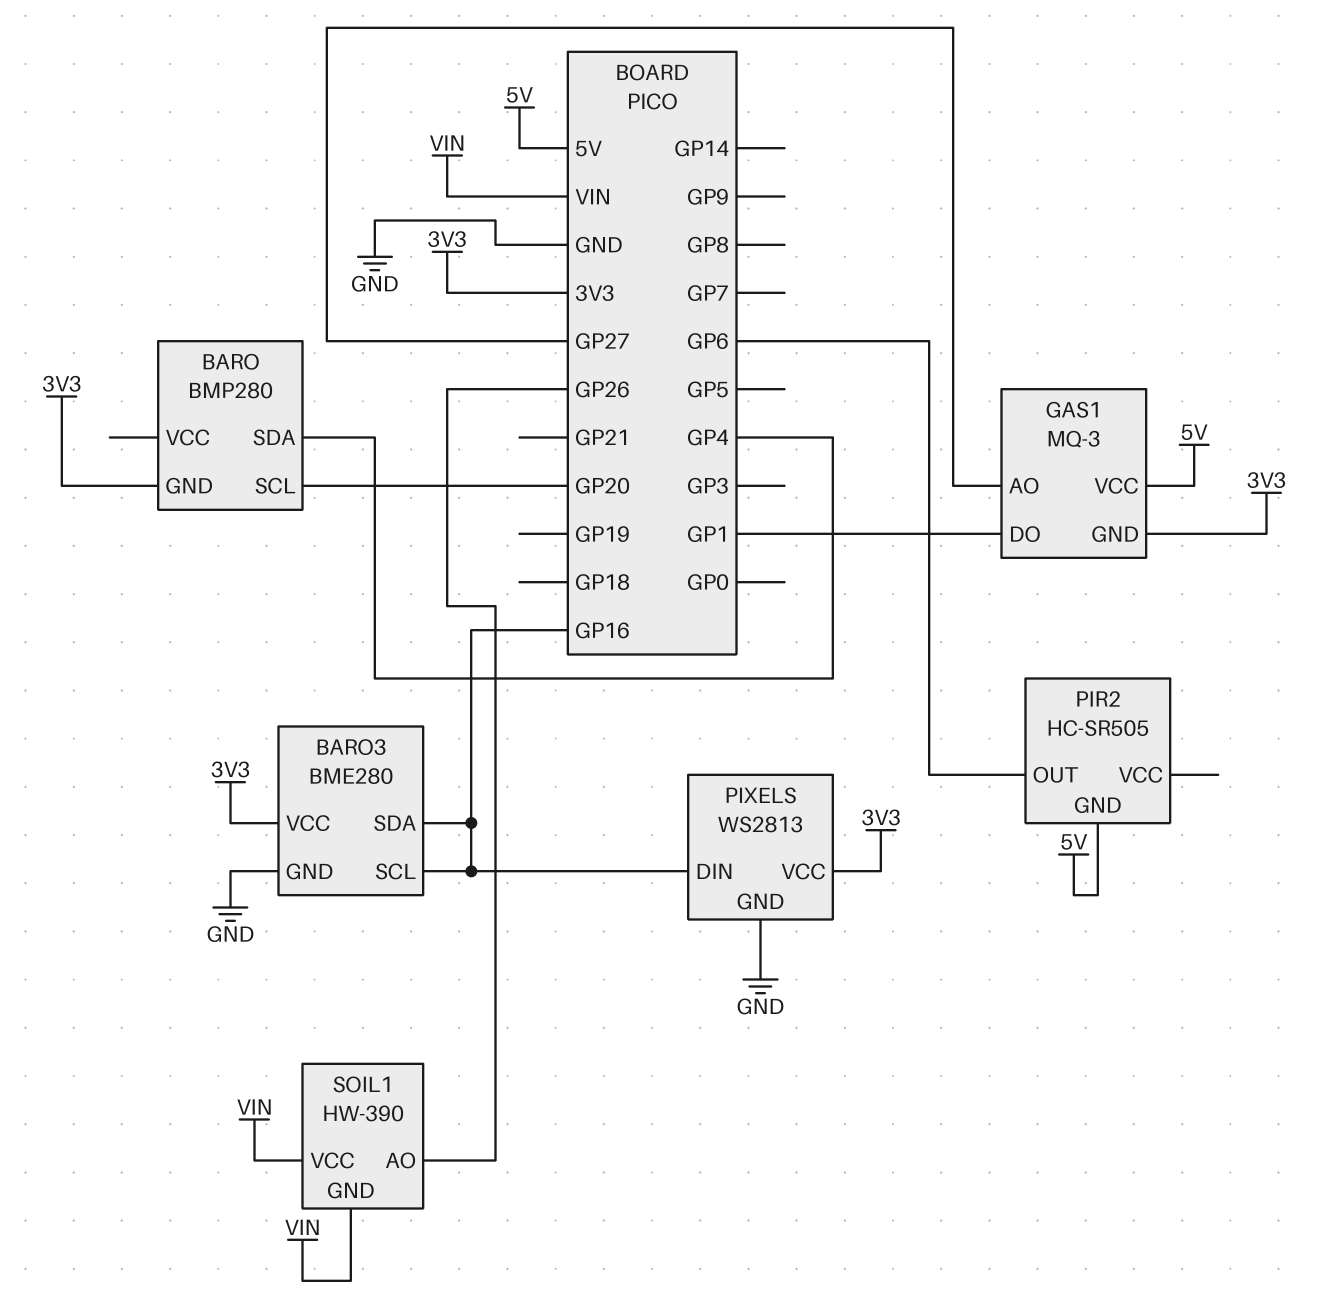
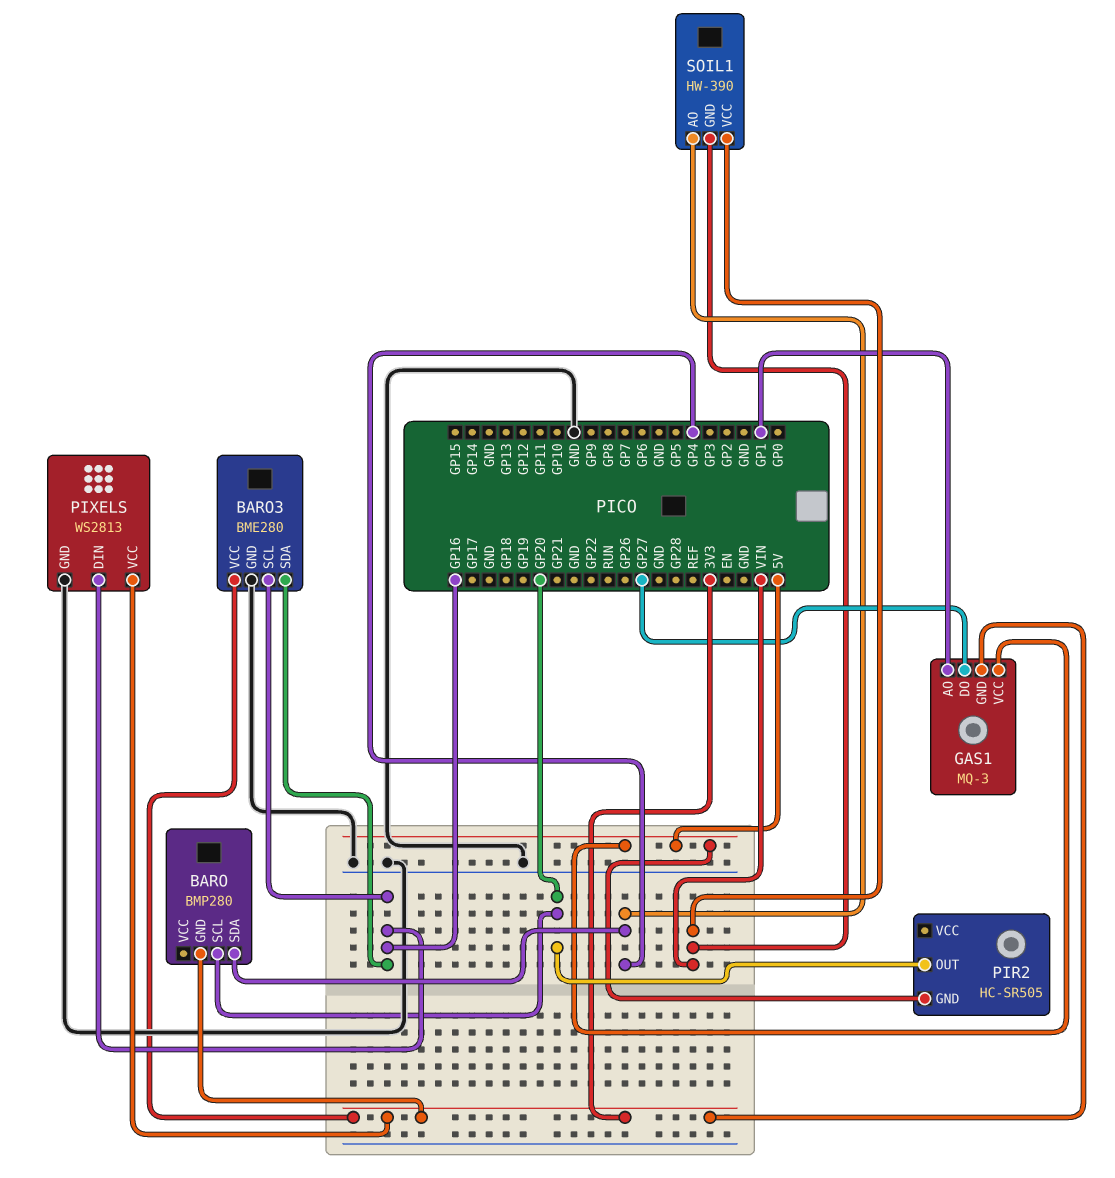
GAS1 pin AO: GP27 -> GP1
GAS1 pin DO: GP1 -> GP27
PIR2 pin OUT: GP6 -> GP20
SOIL1 pin AO: GP26 -> GP4

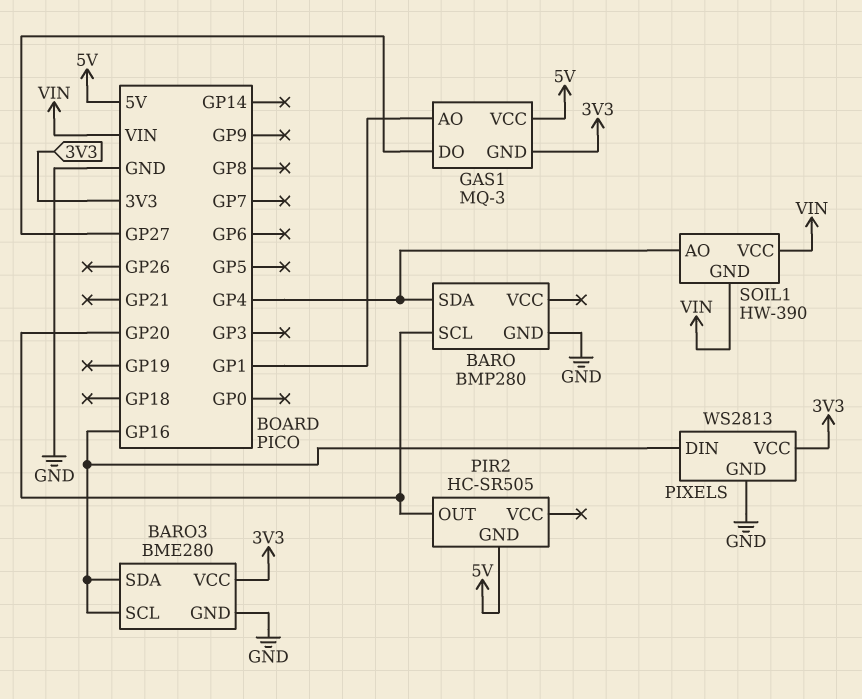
BARO pin GND: 3V3 -> GND

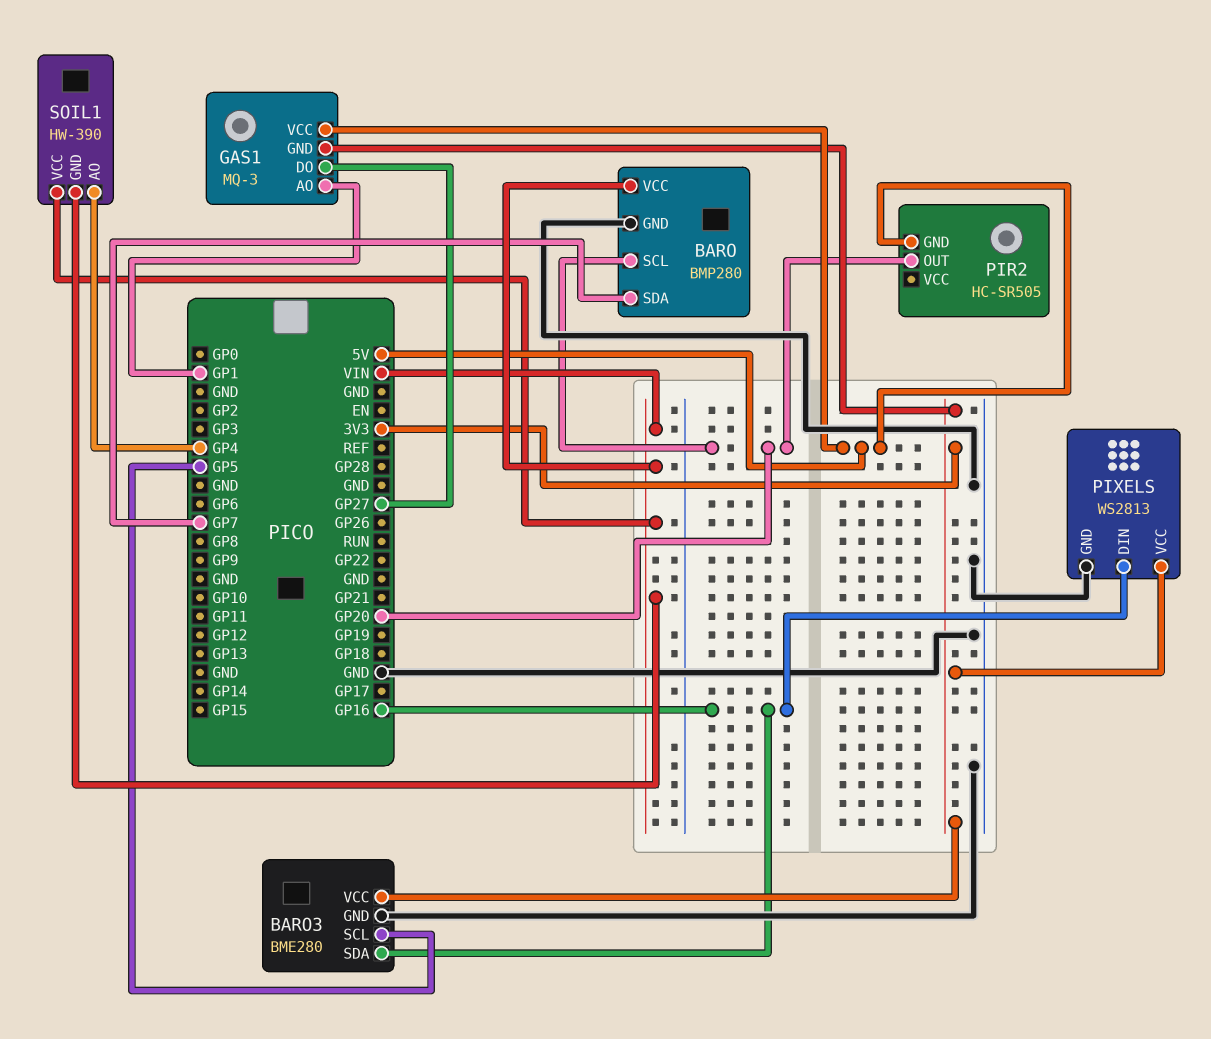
BARO pin SDA: GP4 -> GP7
BARO pin VCC: none -> VIN
BARO3 pin SCL: GP16 -> GP5

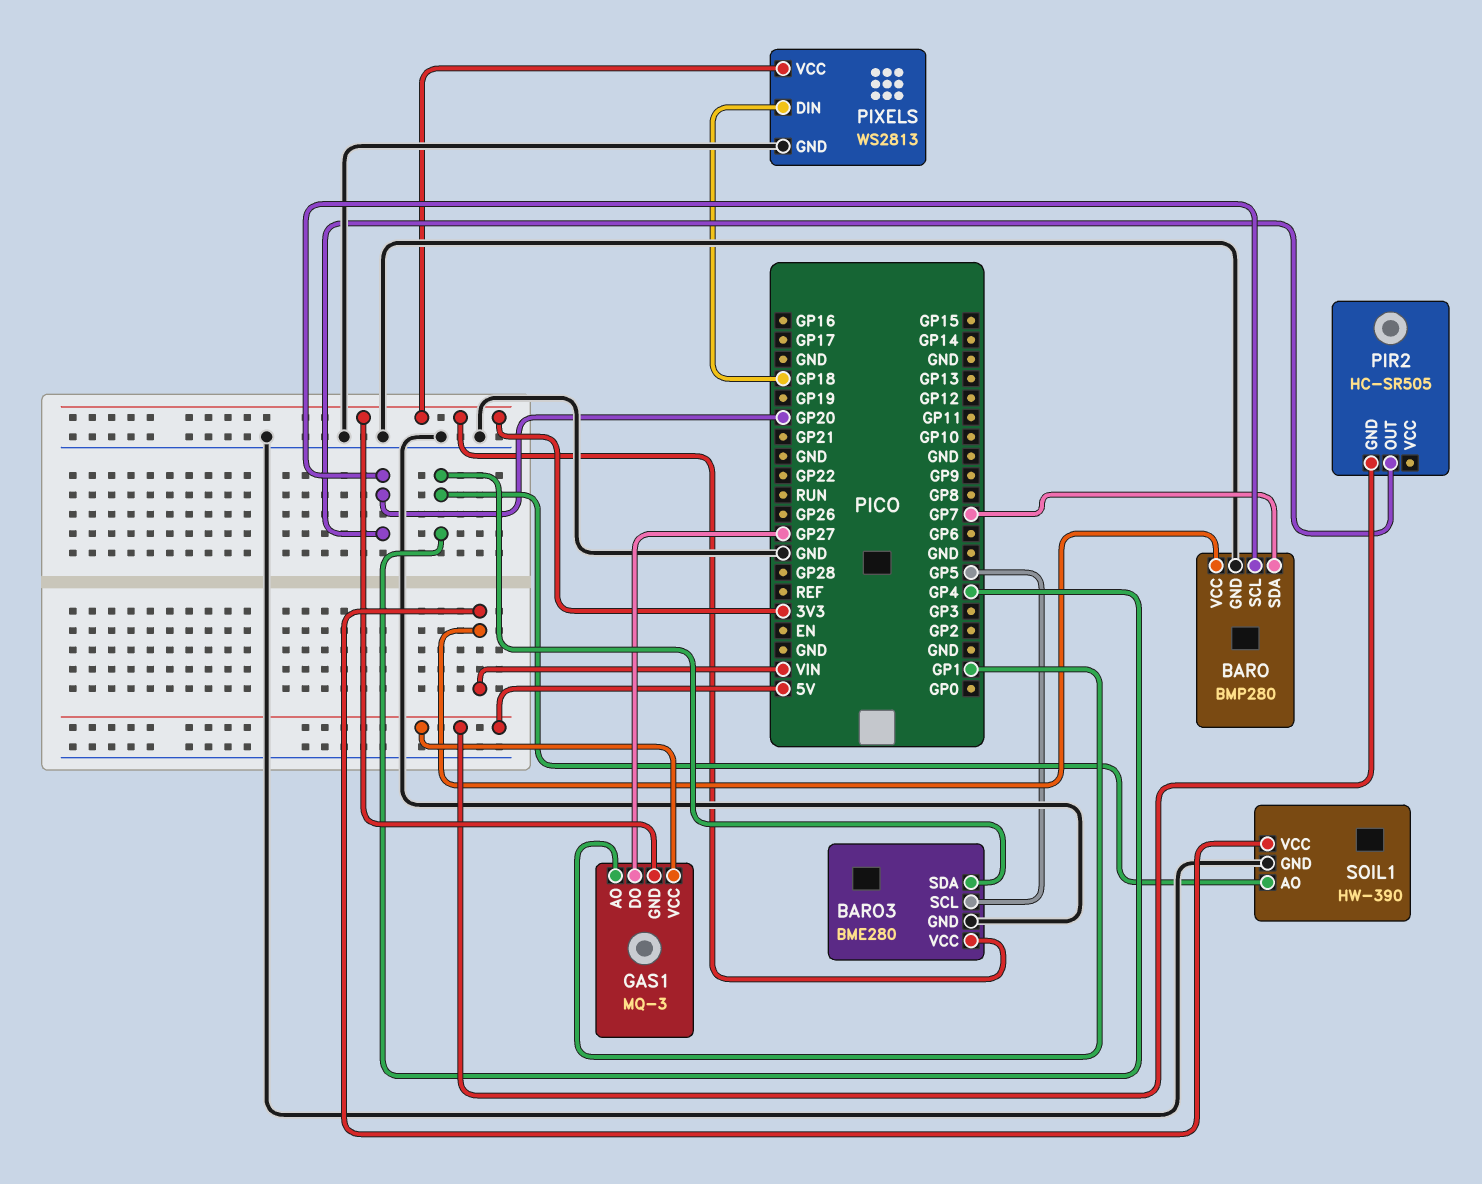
BARO3 pin SDA: GP16 -> GP4
PIXELS pin DIN: GP16 -> GP18
SOIL1 pin GND: VIN -> GND

